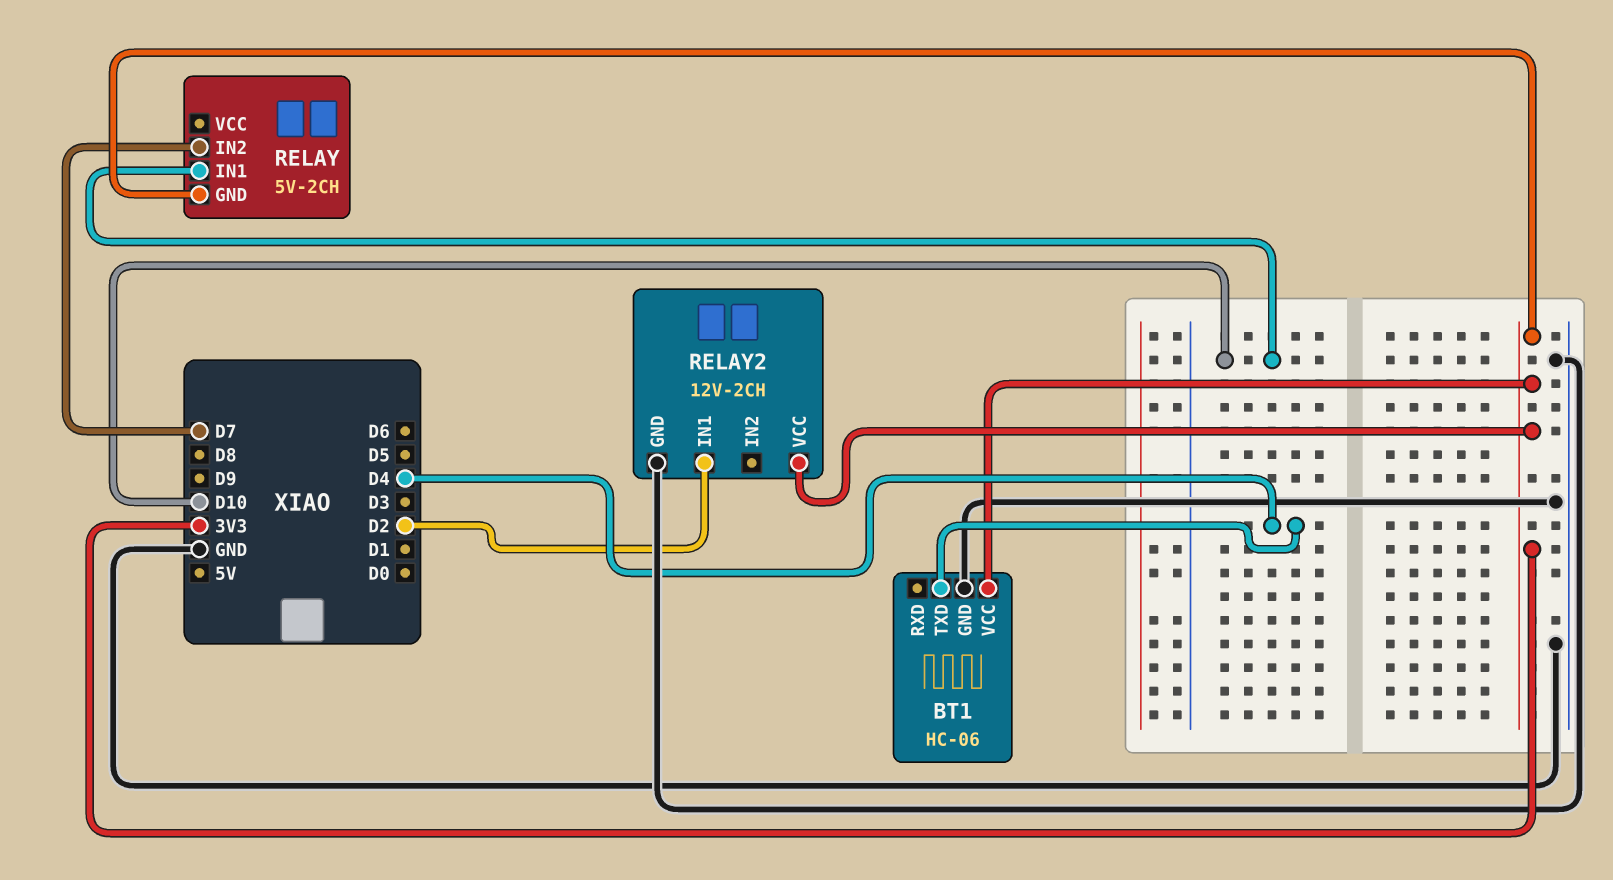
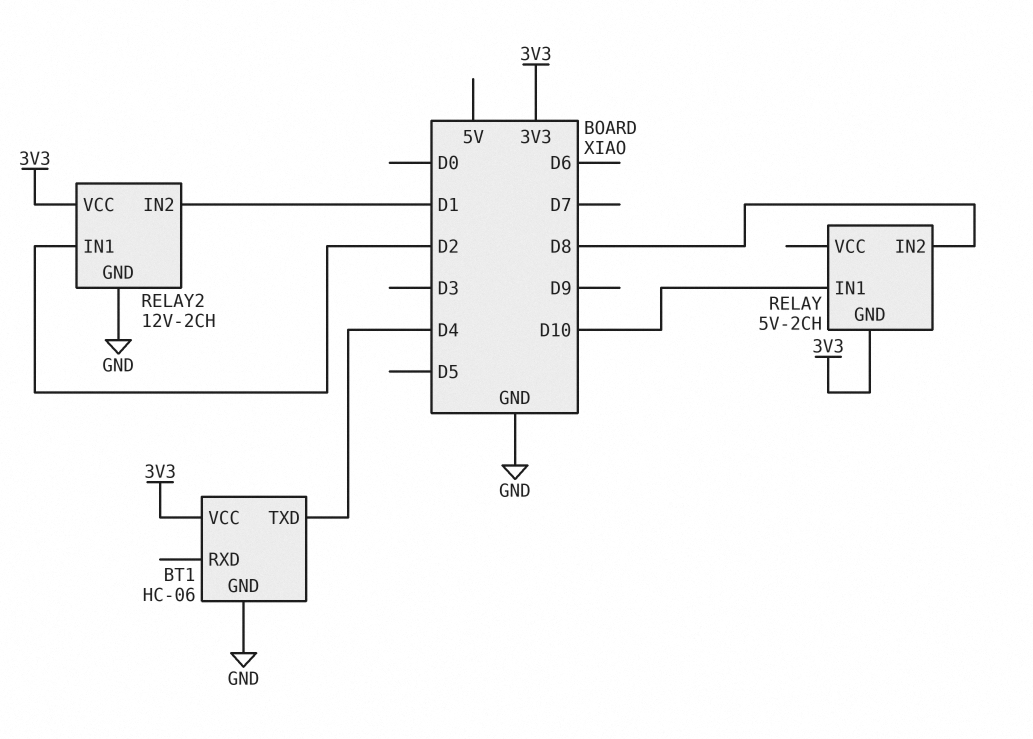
RELAY pin IN2: D7 -> D8
RELAY2 pin IN2: none -> D1

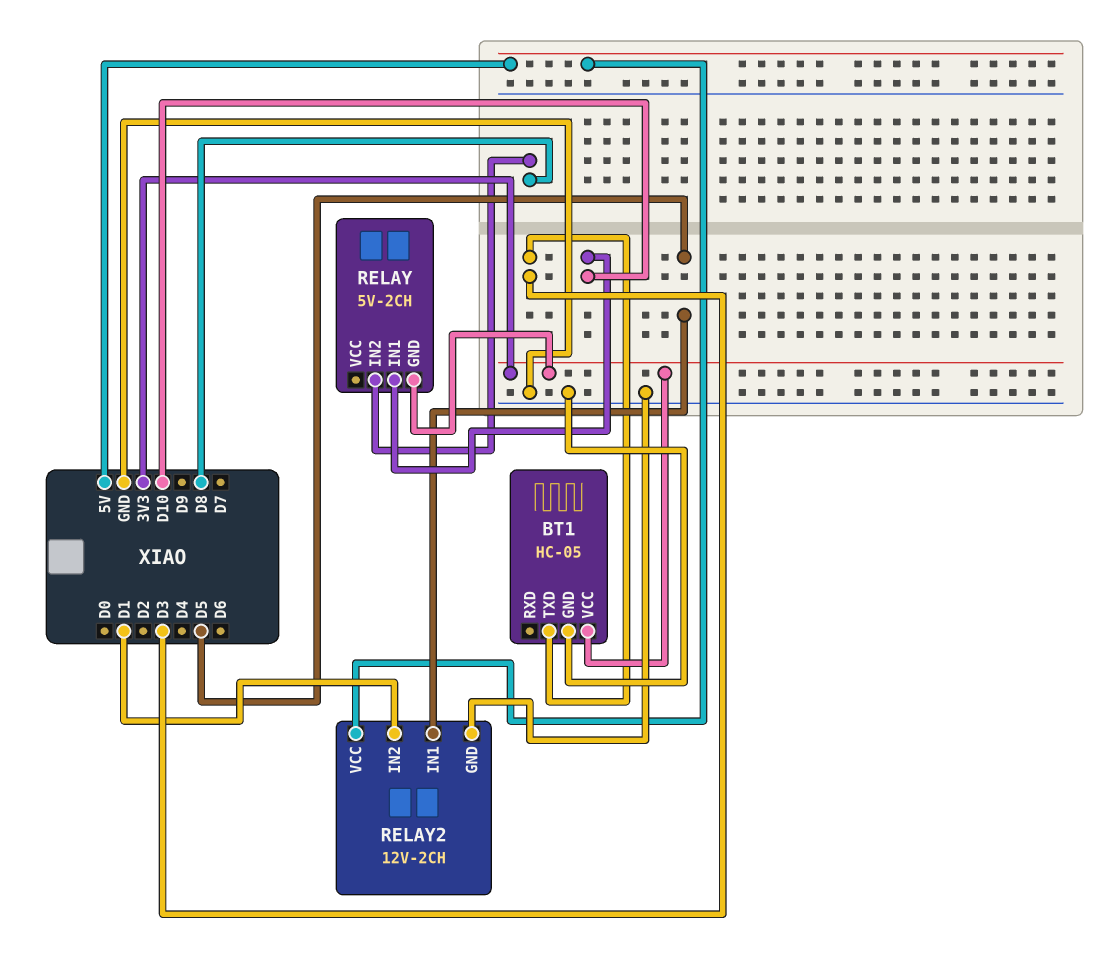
BT1: HC-06 -> HC-05
BT1 pin TXD: D4 -> D3
RELAY2 pin IN1: D2 -> D5
RELAY2 pin VCC: 3V3 -> 5V

